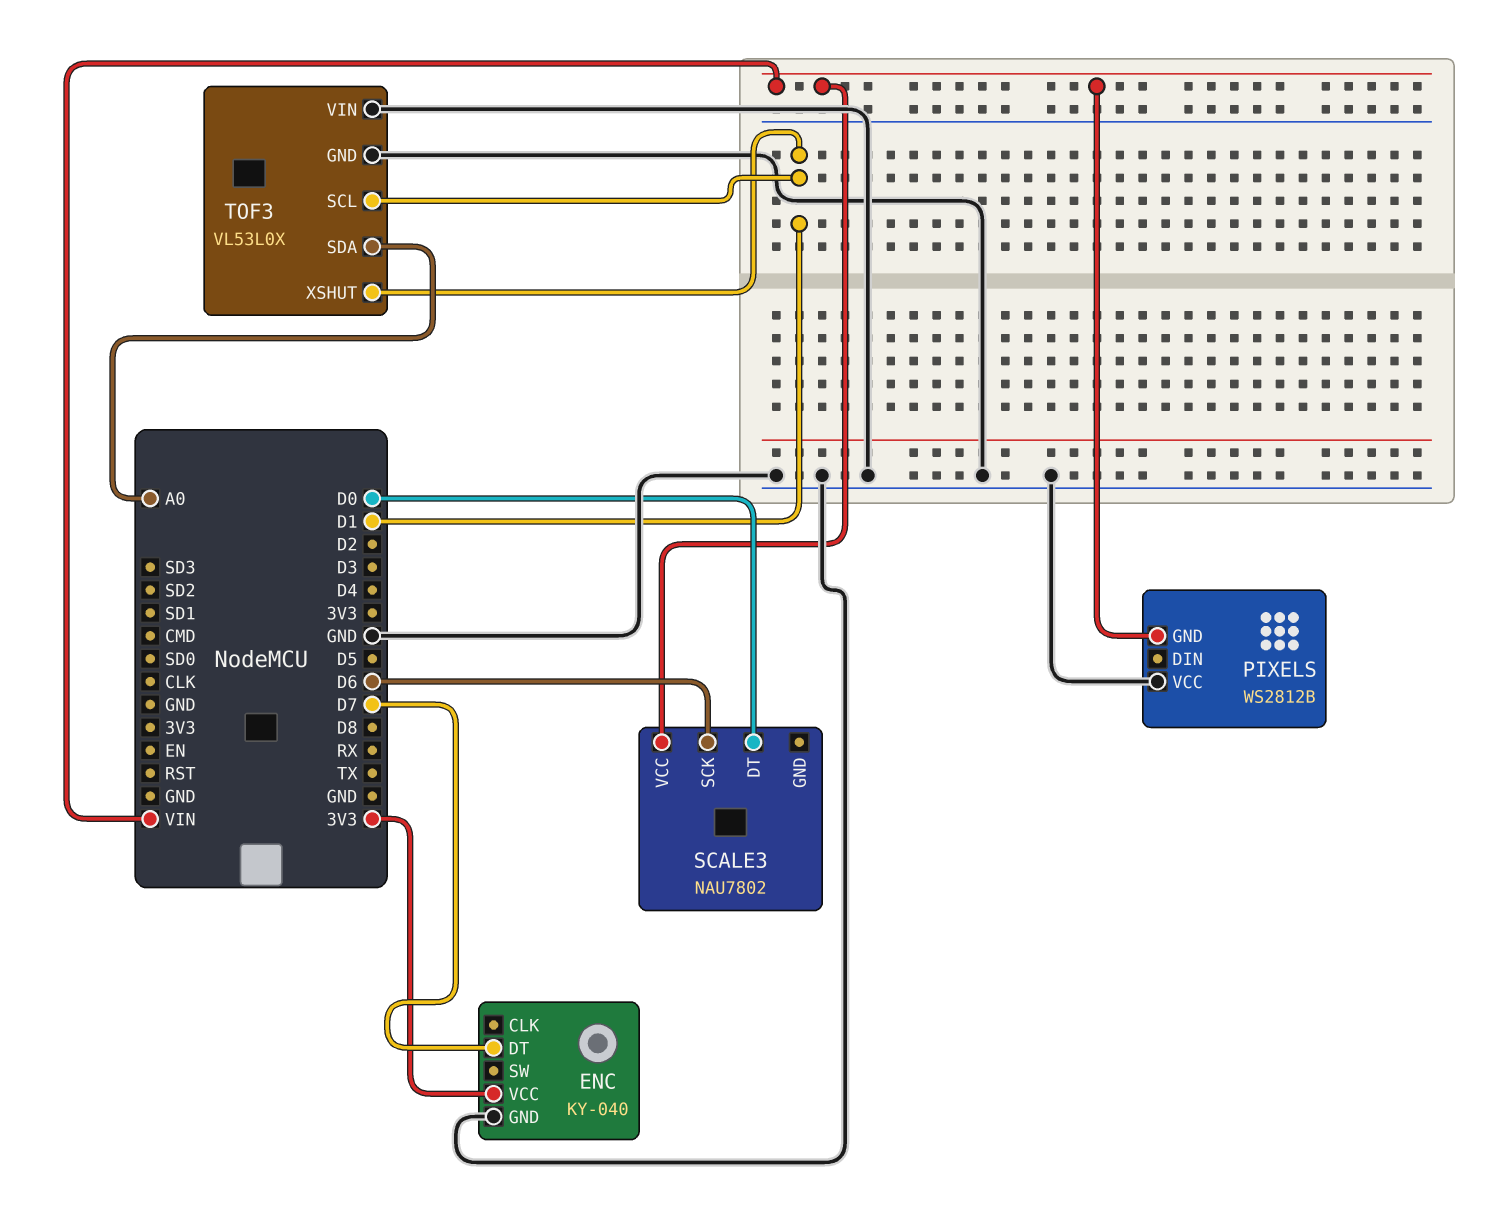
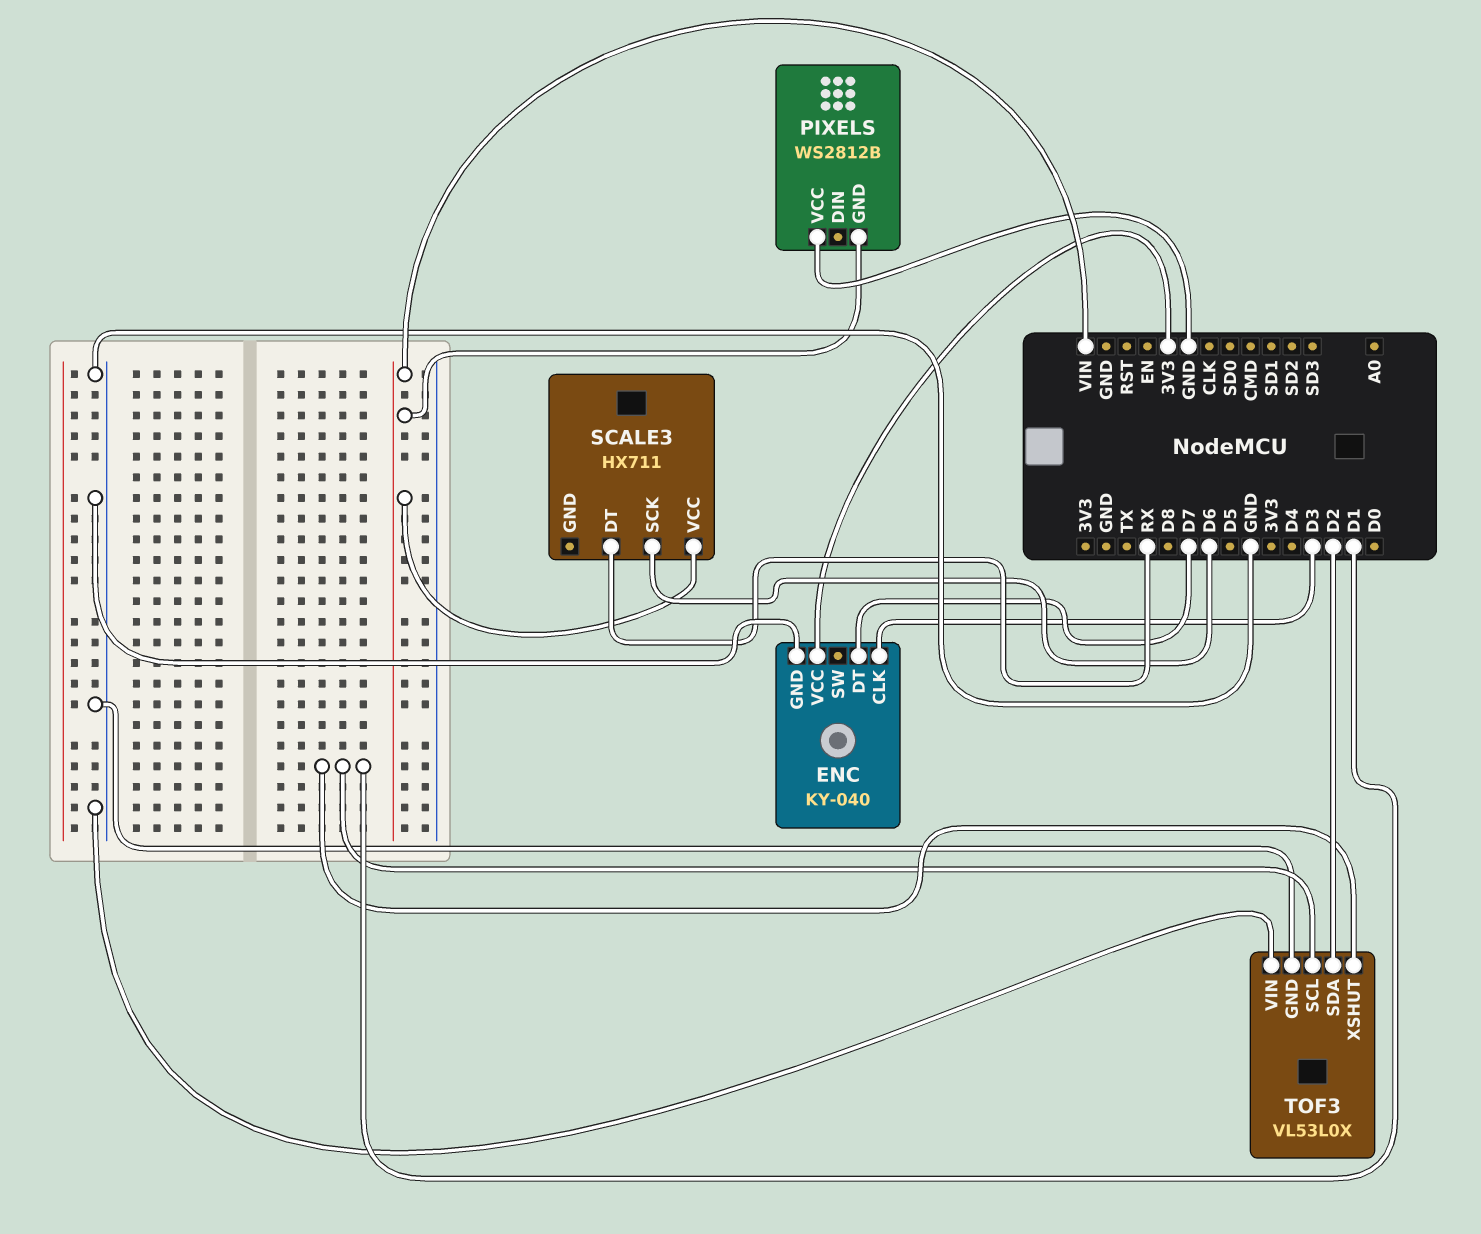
ENC pin CLK: none -> D3
SCALE3: NAU7802 -> HX711
SCALE3 pin DT: D0 -> RX
TOF3 pin SDA: A0 -> D2

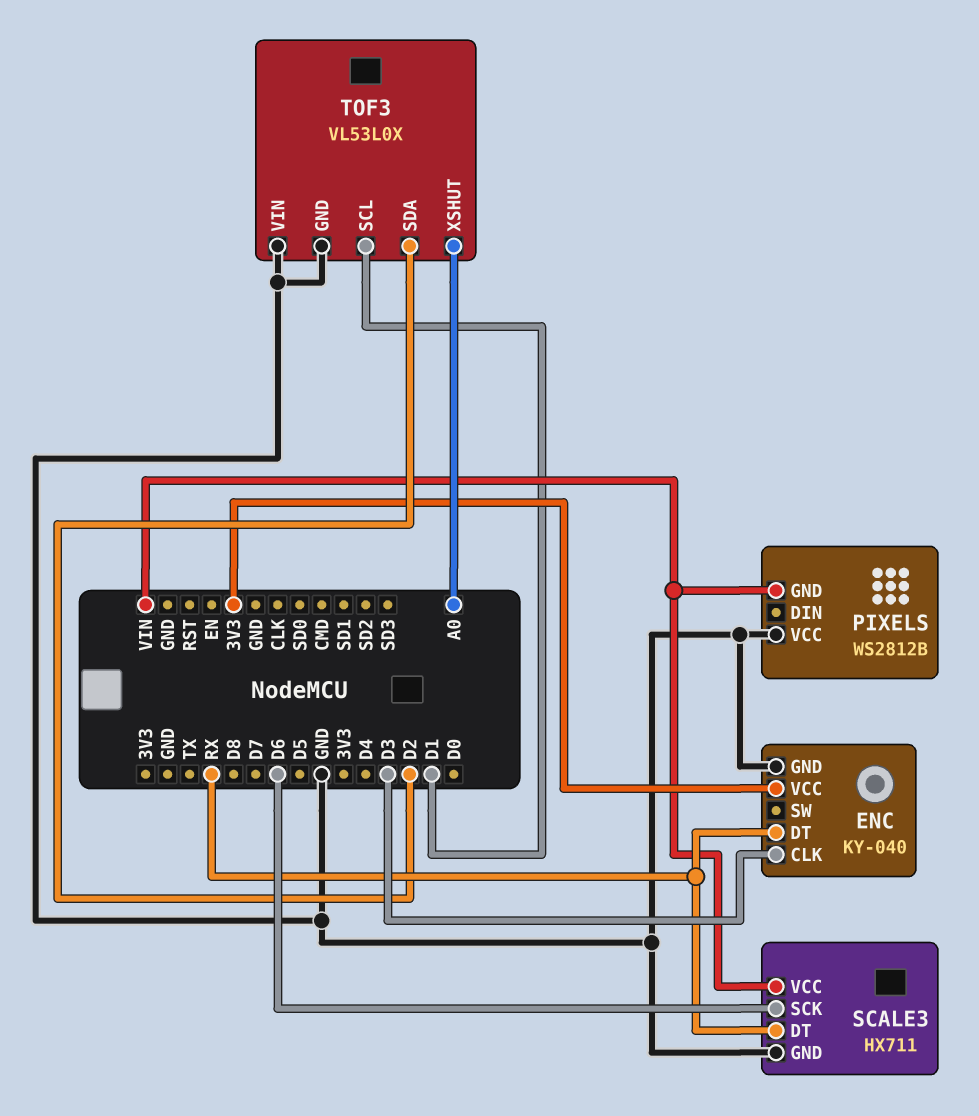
ENC pin DT: D7 -> RX
SCALE3 pin GND: none -> GND
TOF3 pin XSHUT: D1 -> A0

